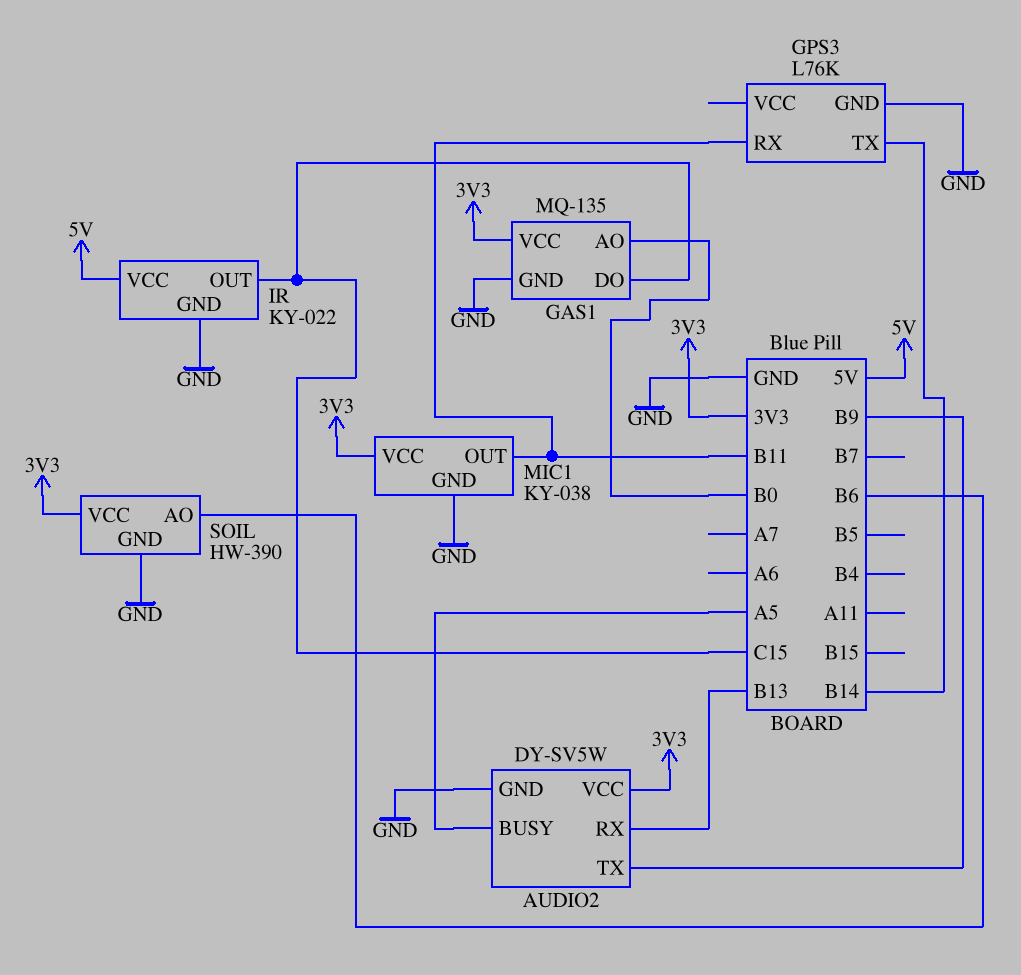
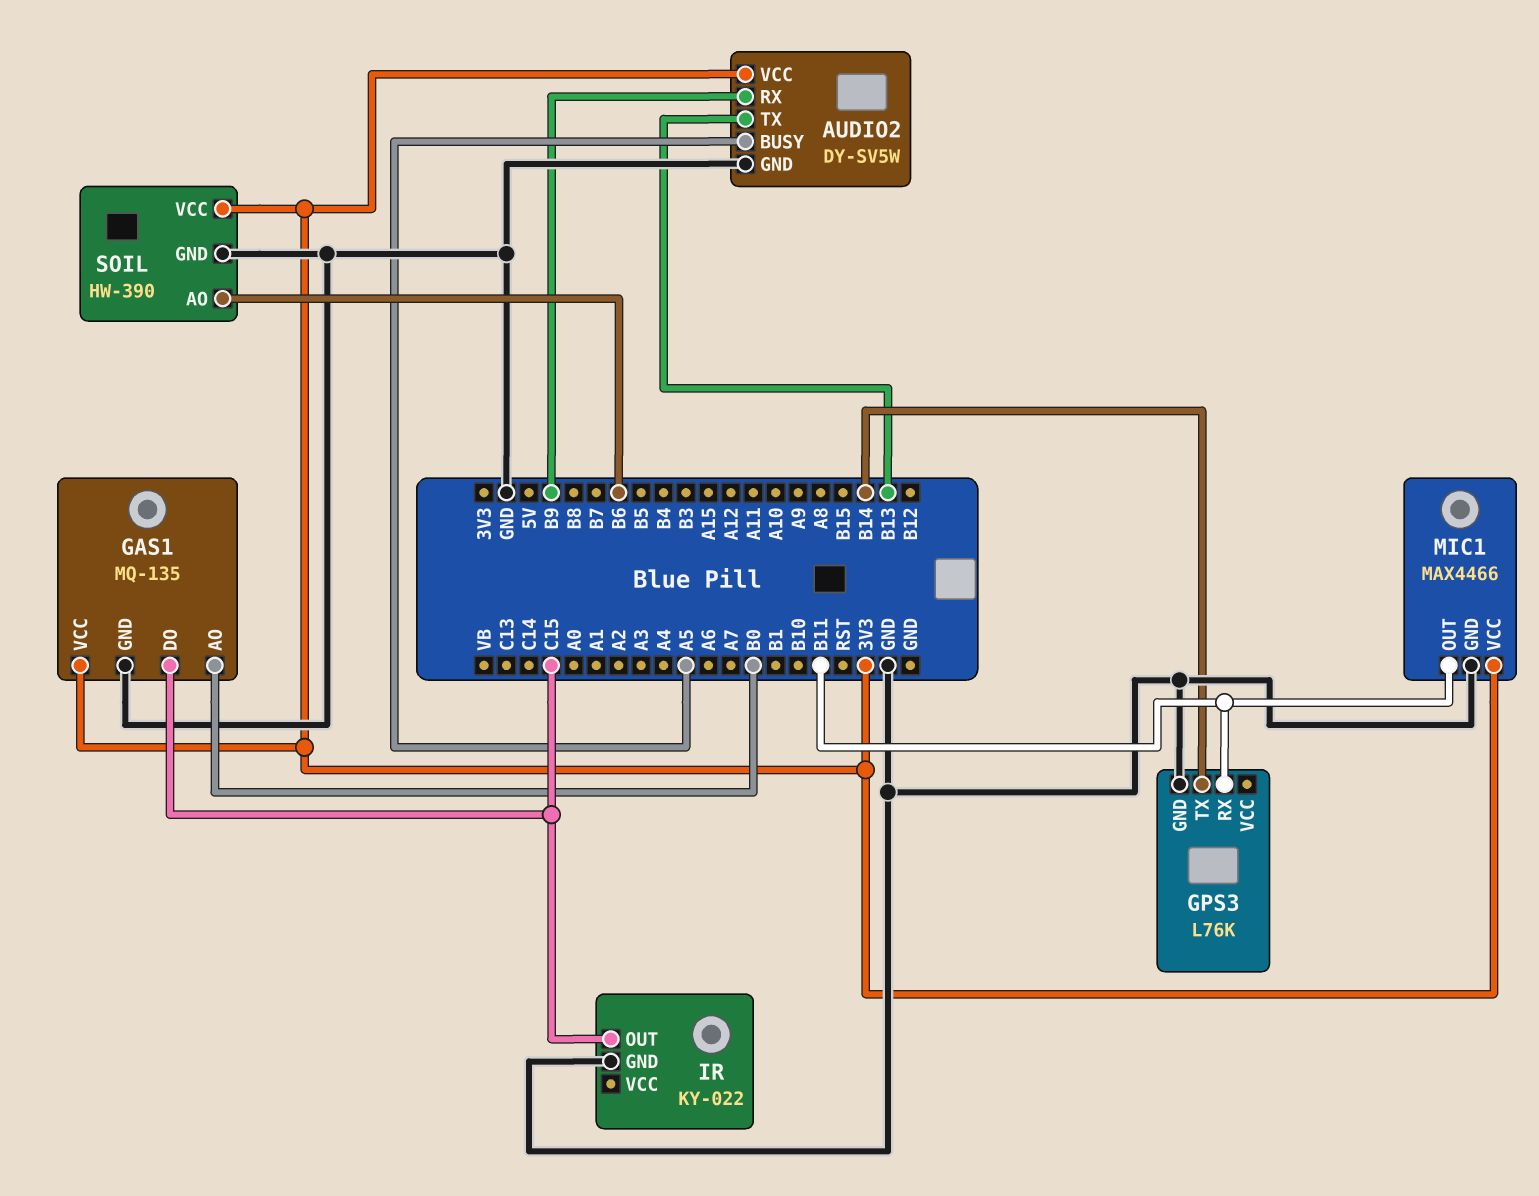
AUDIO2 pin RX: B13 -> B9
AUDIO2 pin TX: B9 -> B13
IR pin VCC: 5V -> none
MIC1: KY-038 -> MAX4466

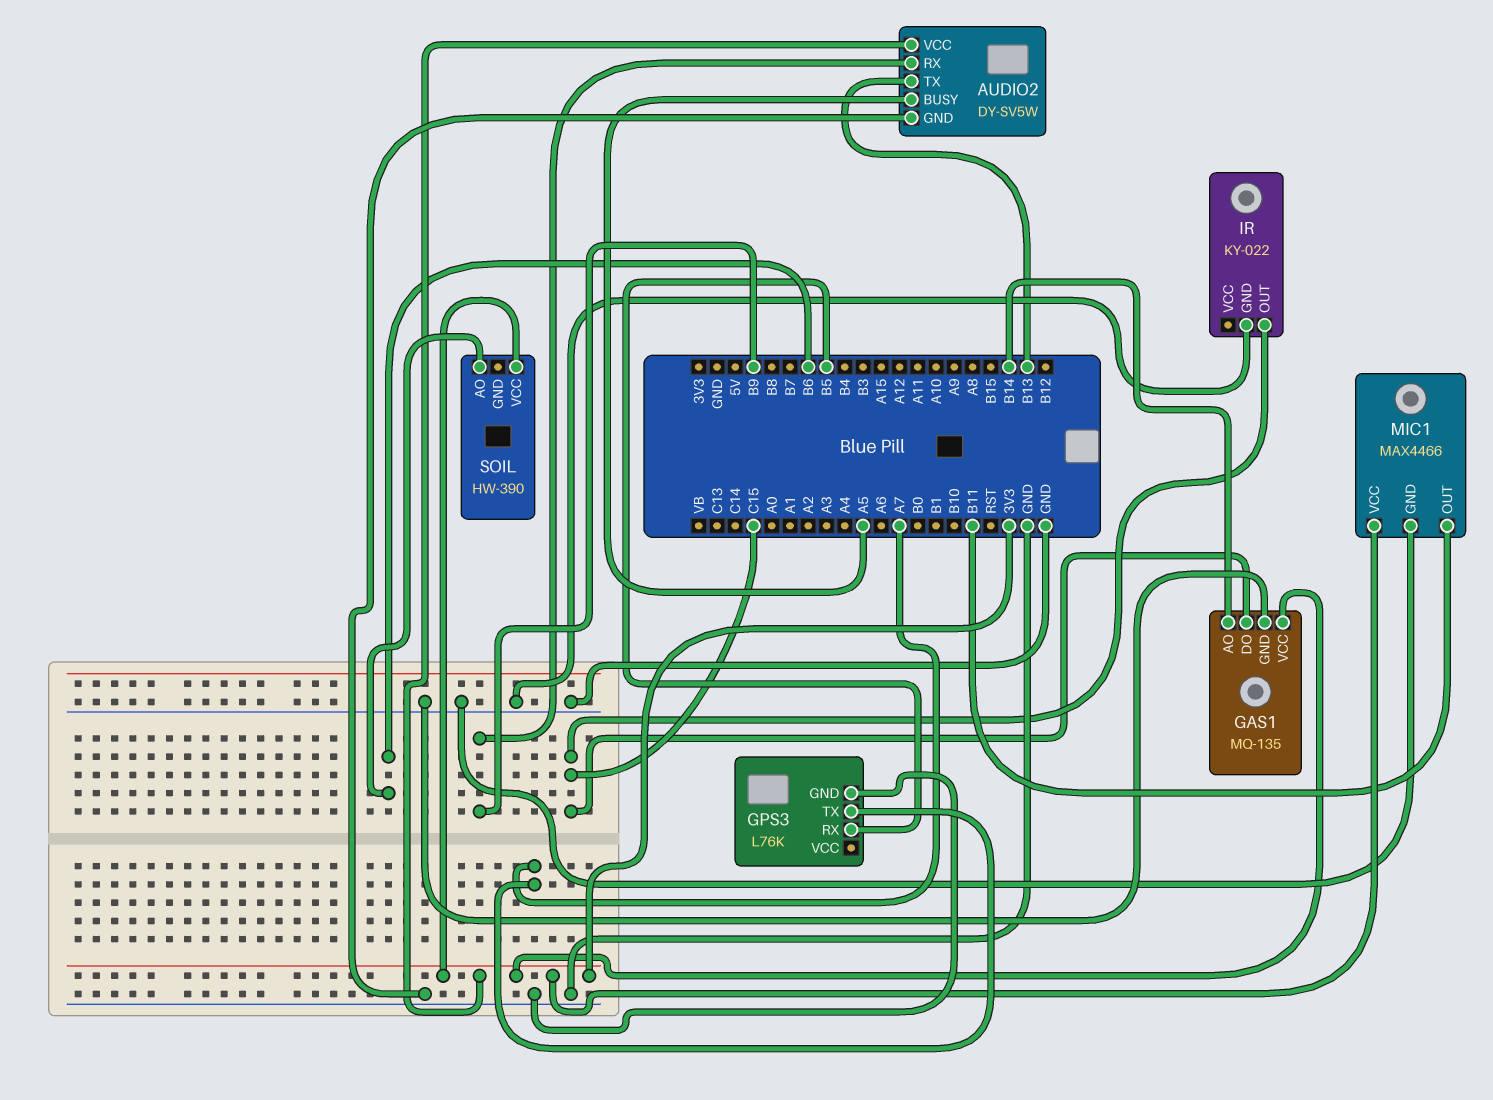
GAS1 pin AO: B0 -> B14
GPS3 pin RX: B11 -> B5
GPS3 pin TX: B14 -> A7
SOIL pin GND: GND -> none

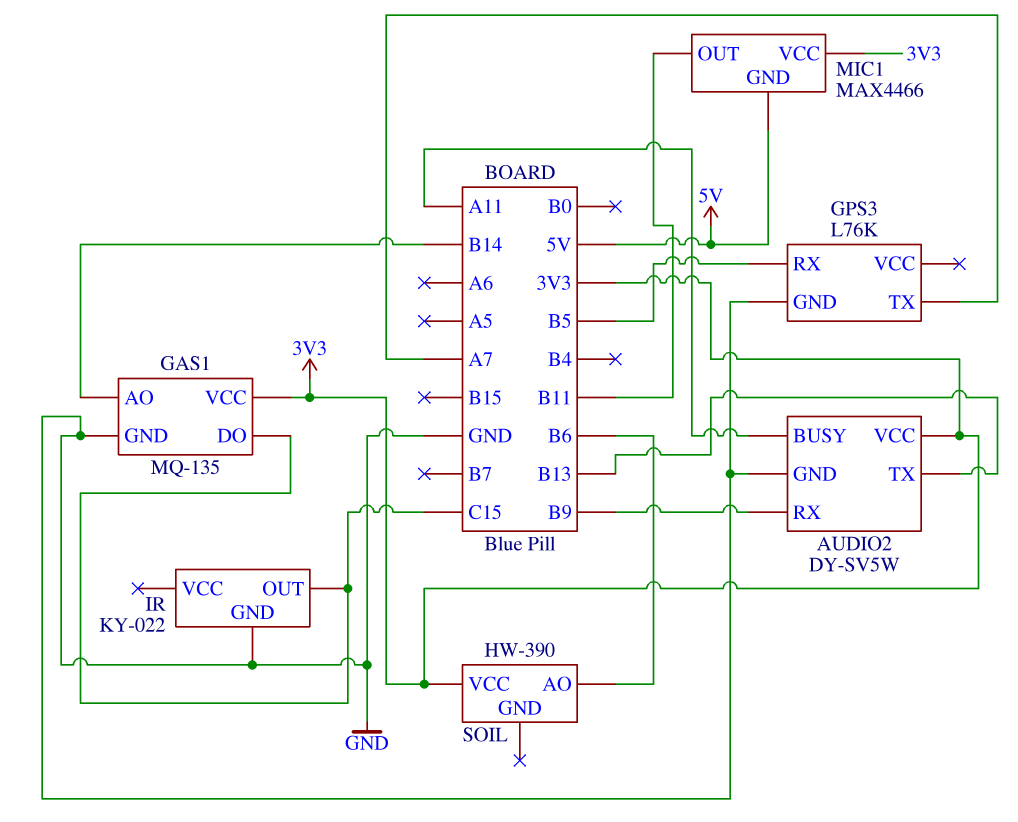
AUDIO2 pin BUSY: A5 -> A11
MIC1 pin GND: GND -> 5V

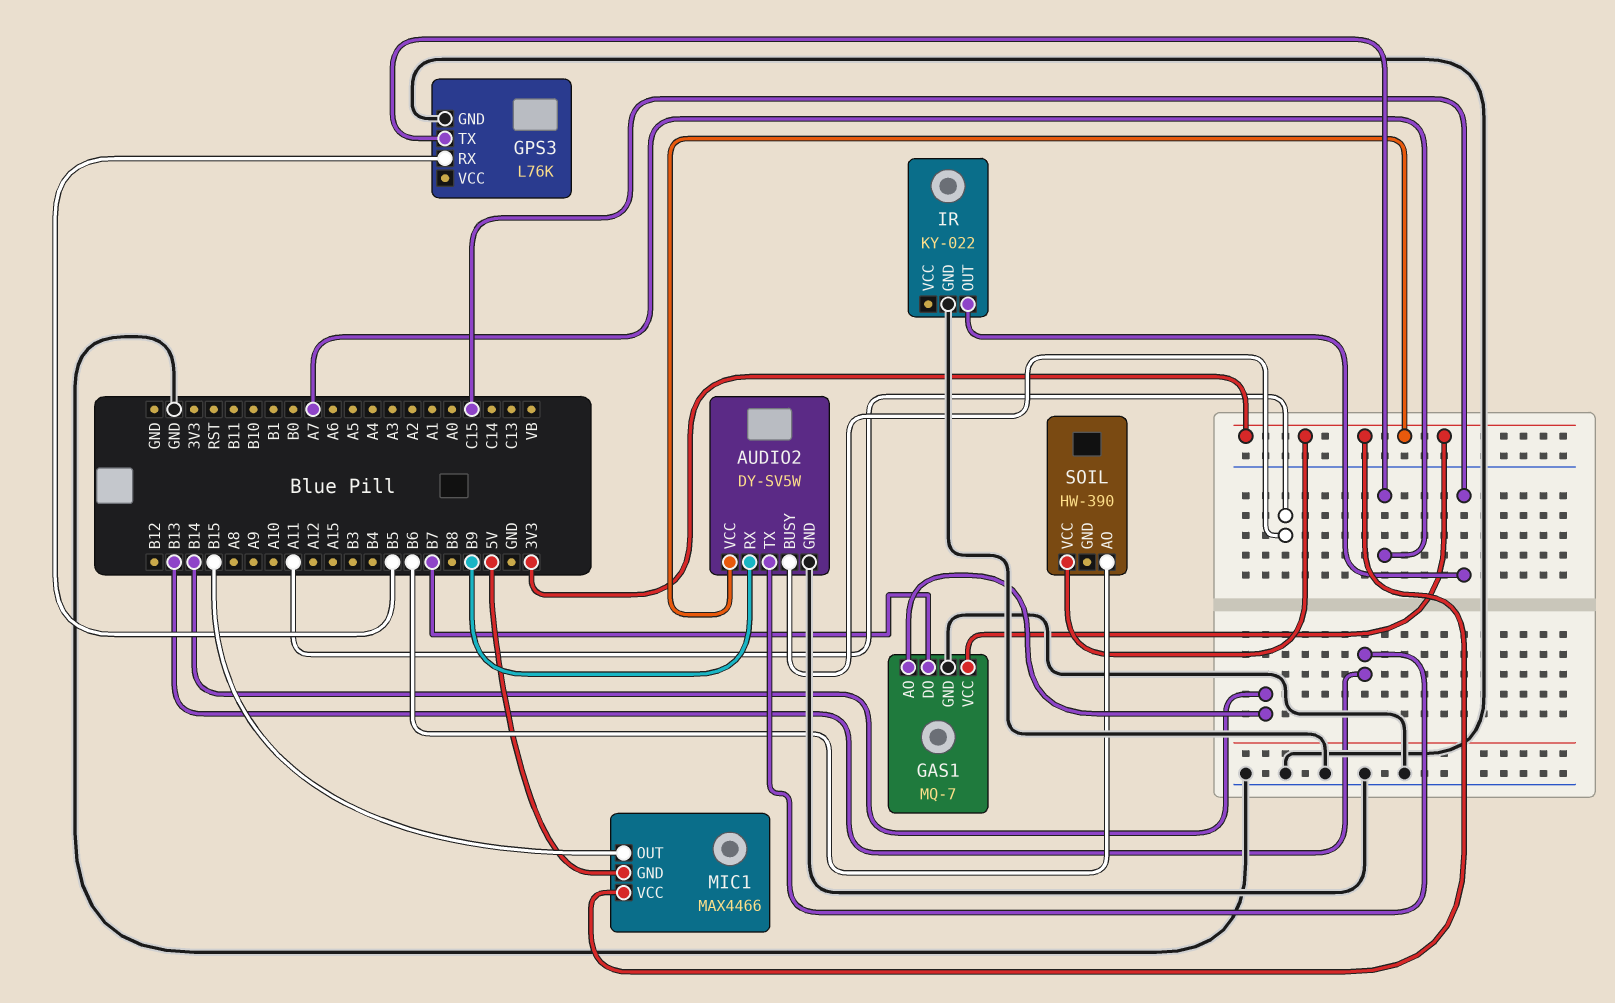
GAS1: MQ-135 -> MQ-7
GAS1 pin DO: C15 -> B7
MIC1 pin OUT: B11 -> B15

